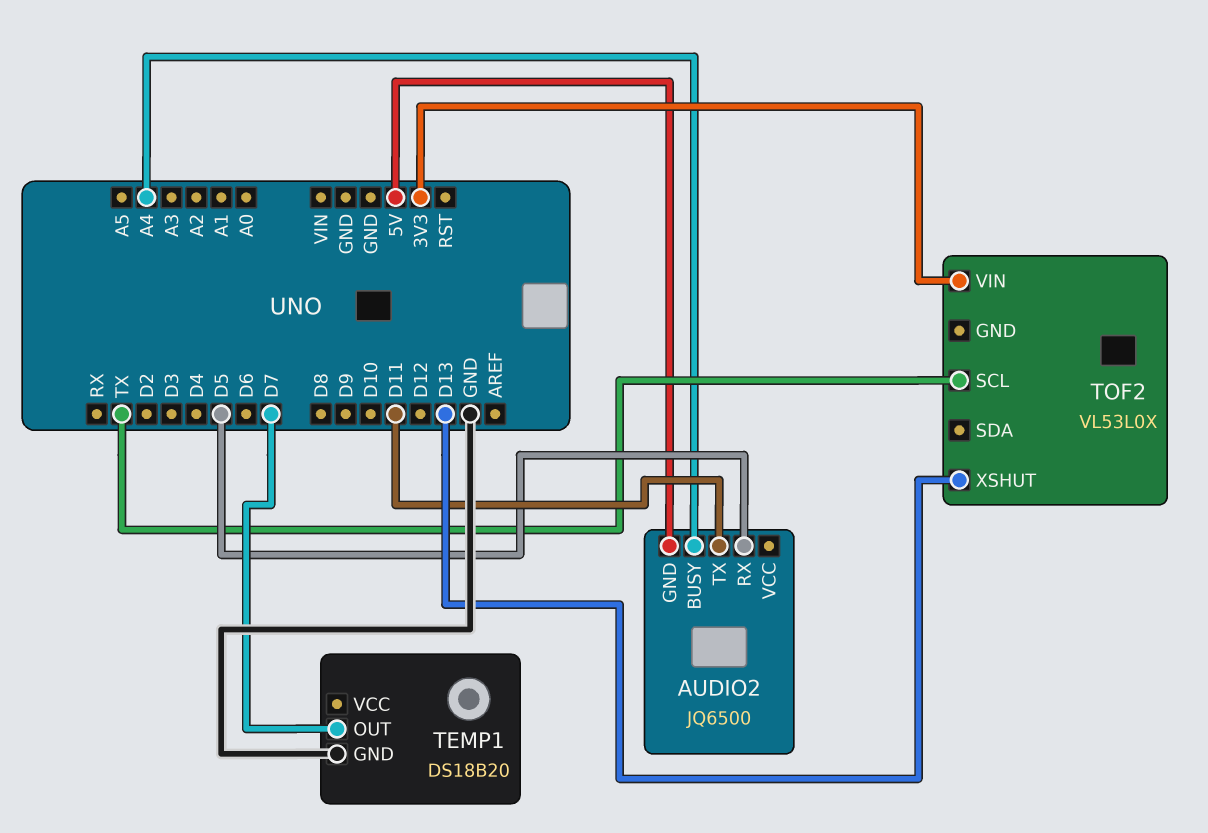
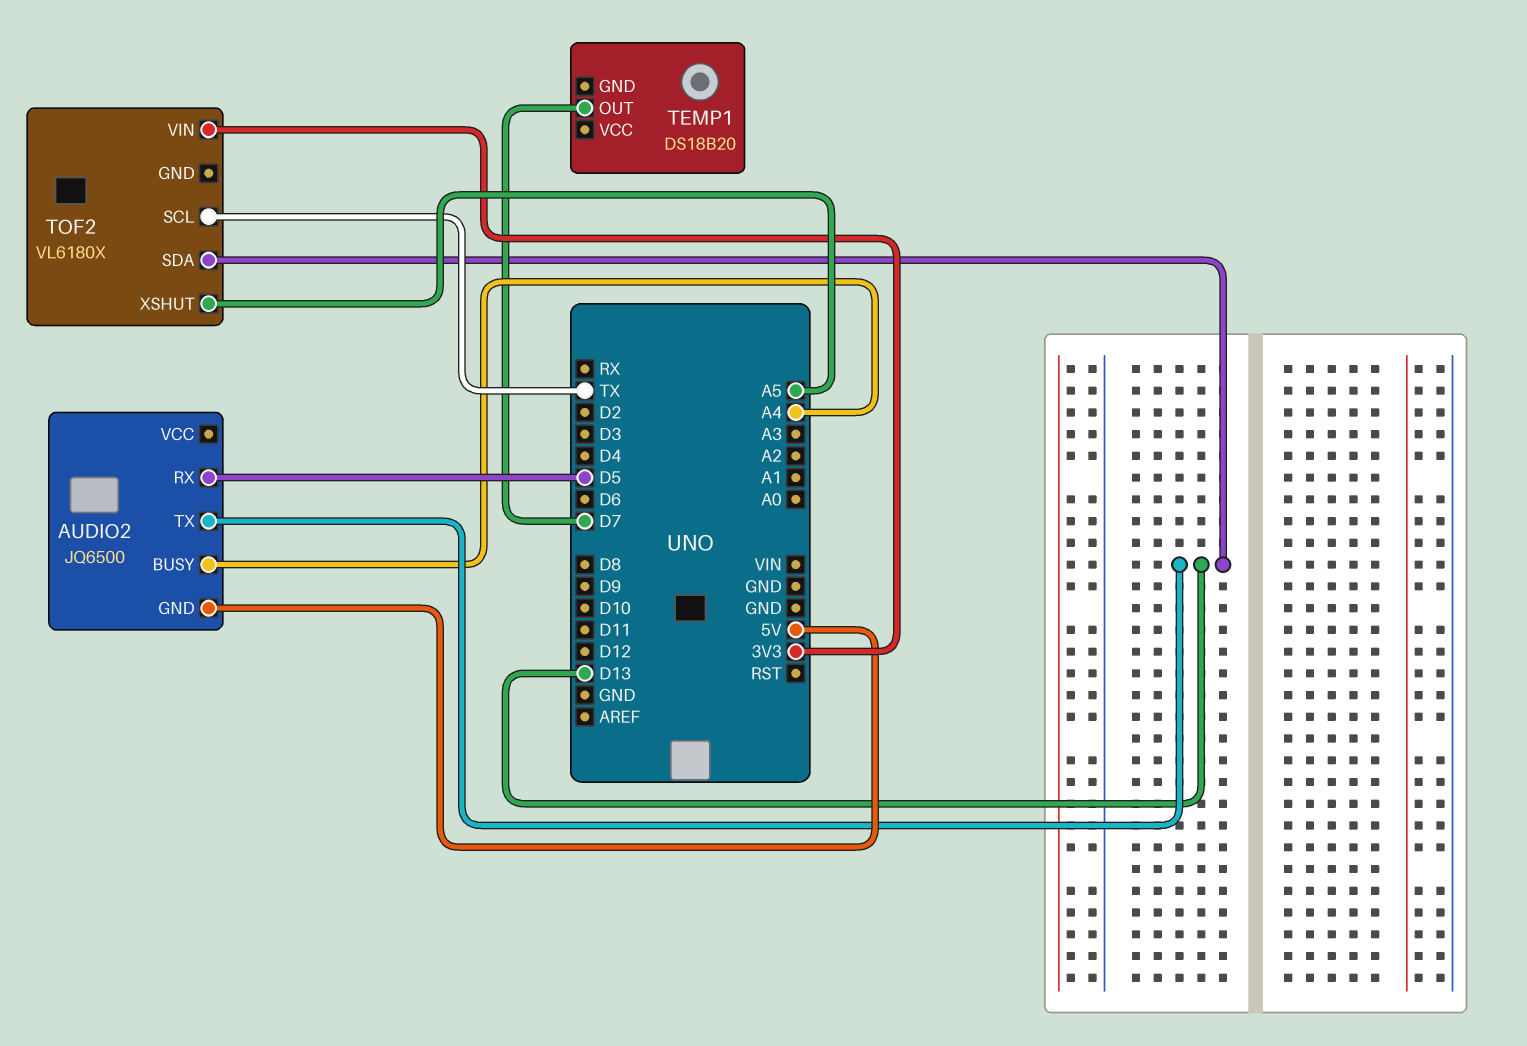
AUDIO2 pin TX: D11 -> D13
TEMP1 pin GND: GND -> none
TOF2: VL53L0X -> VL6180X
TOF2 pin SDA: none -> D13
TOF2 pin XSHUT: D13 -> A5

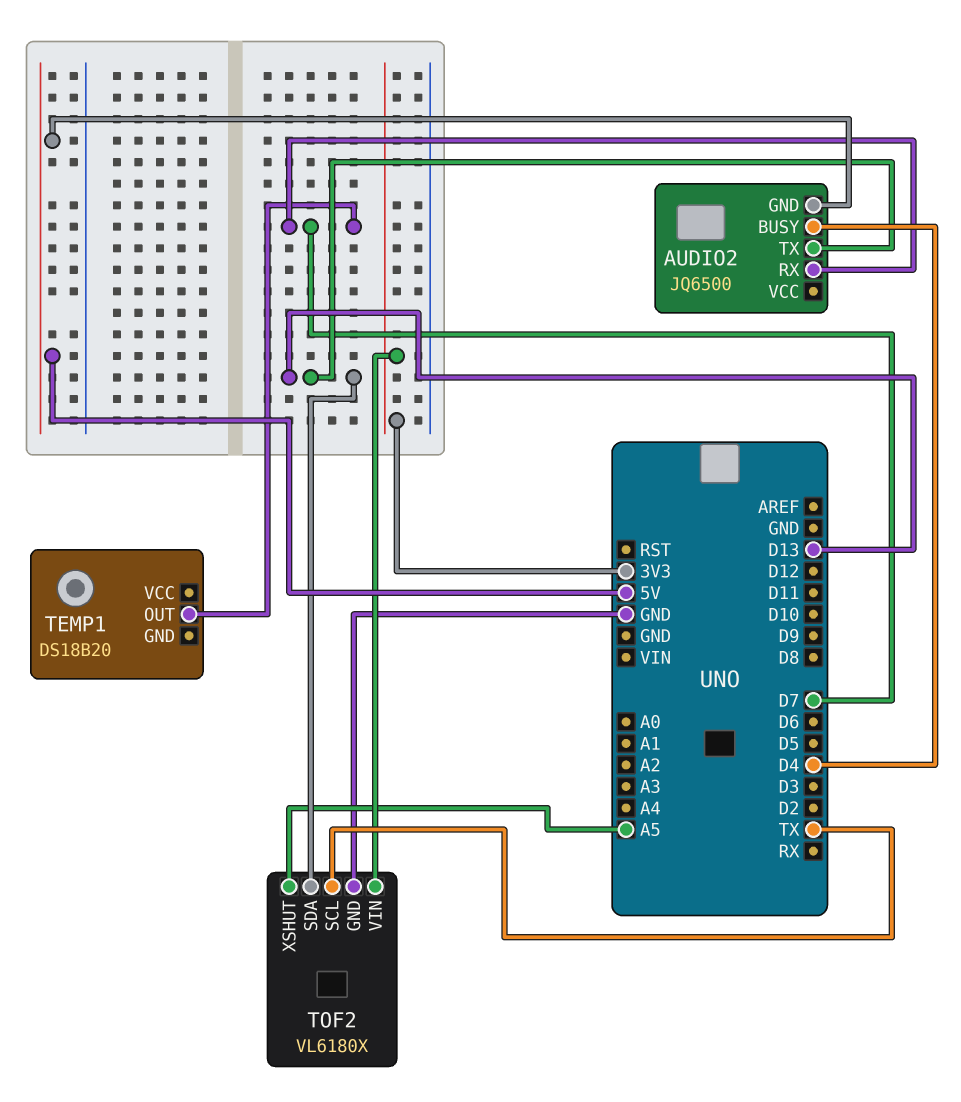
AUDIO2 pin BUSY: A4 -> D4
AUDIO2 pin RX: D5 -> D7
TOF2 pin GND: none -> GND

